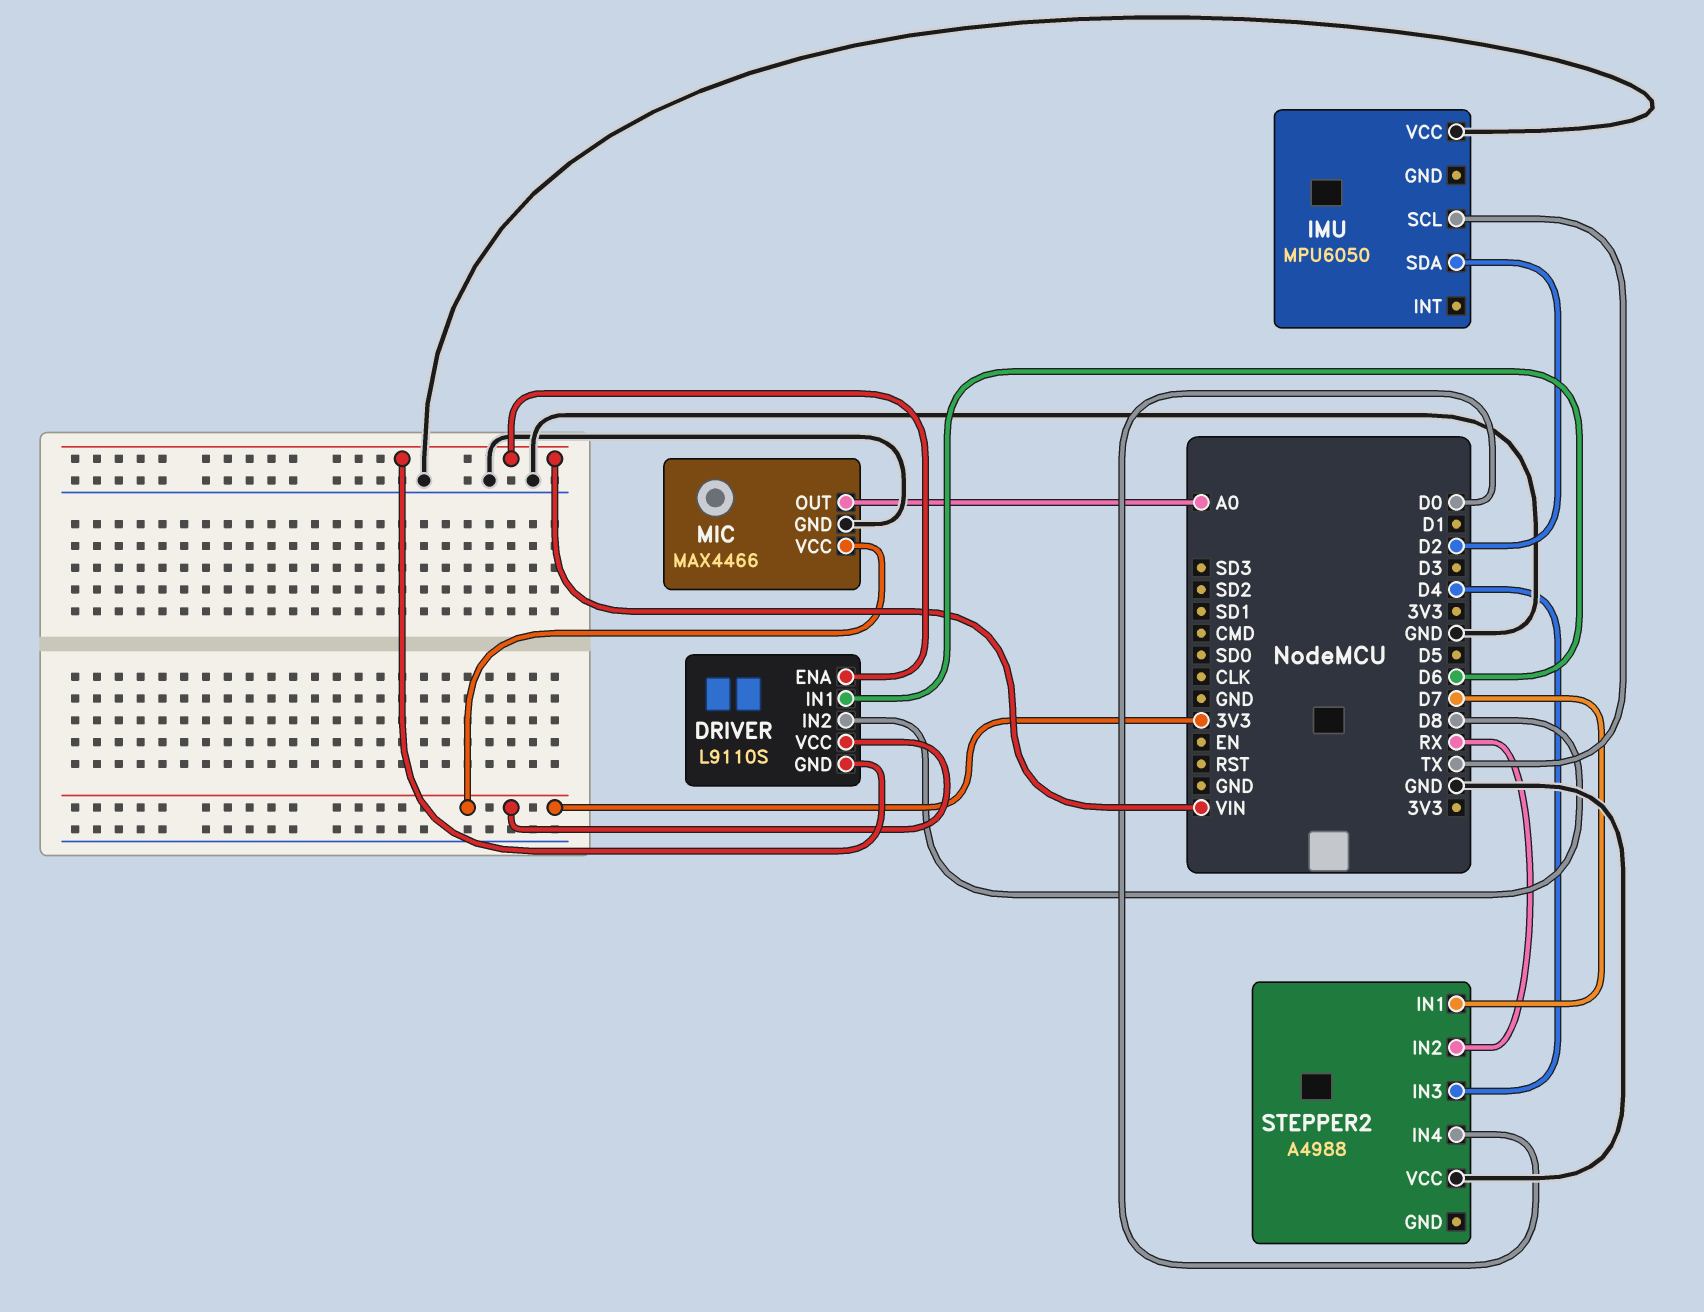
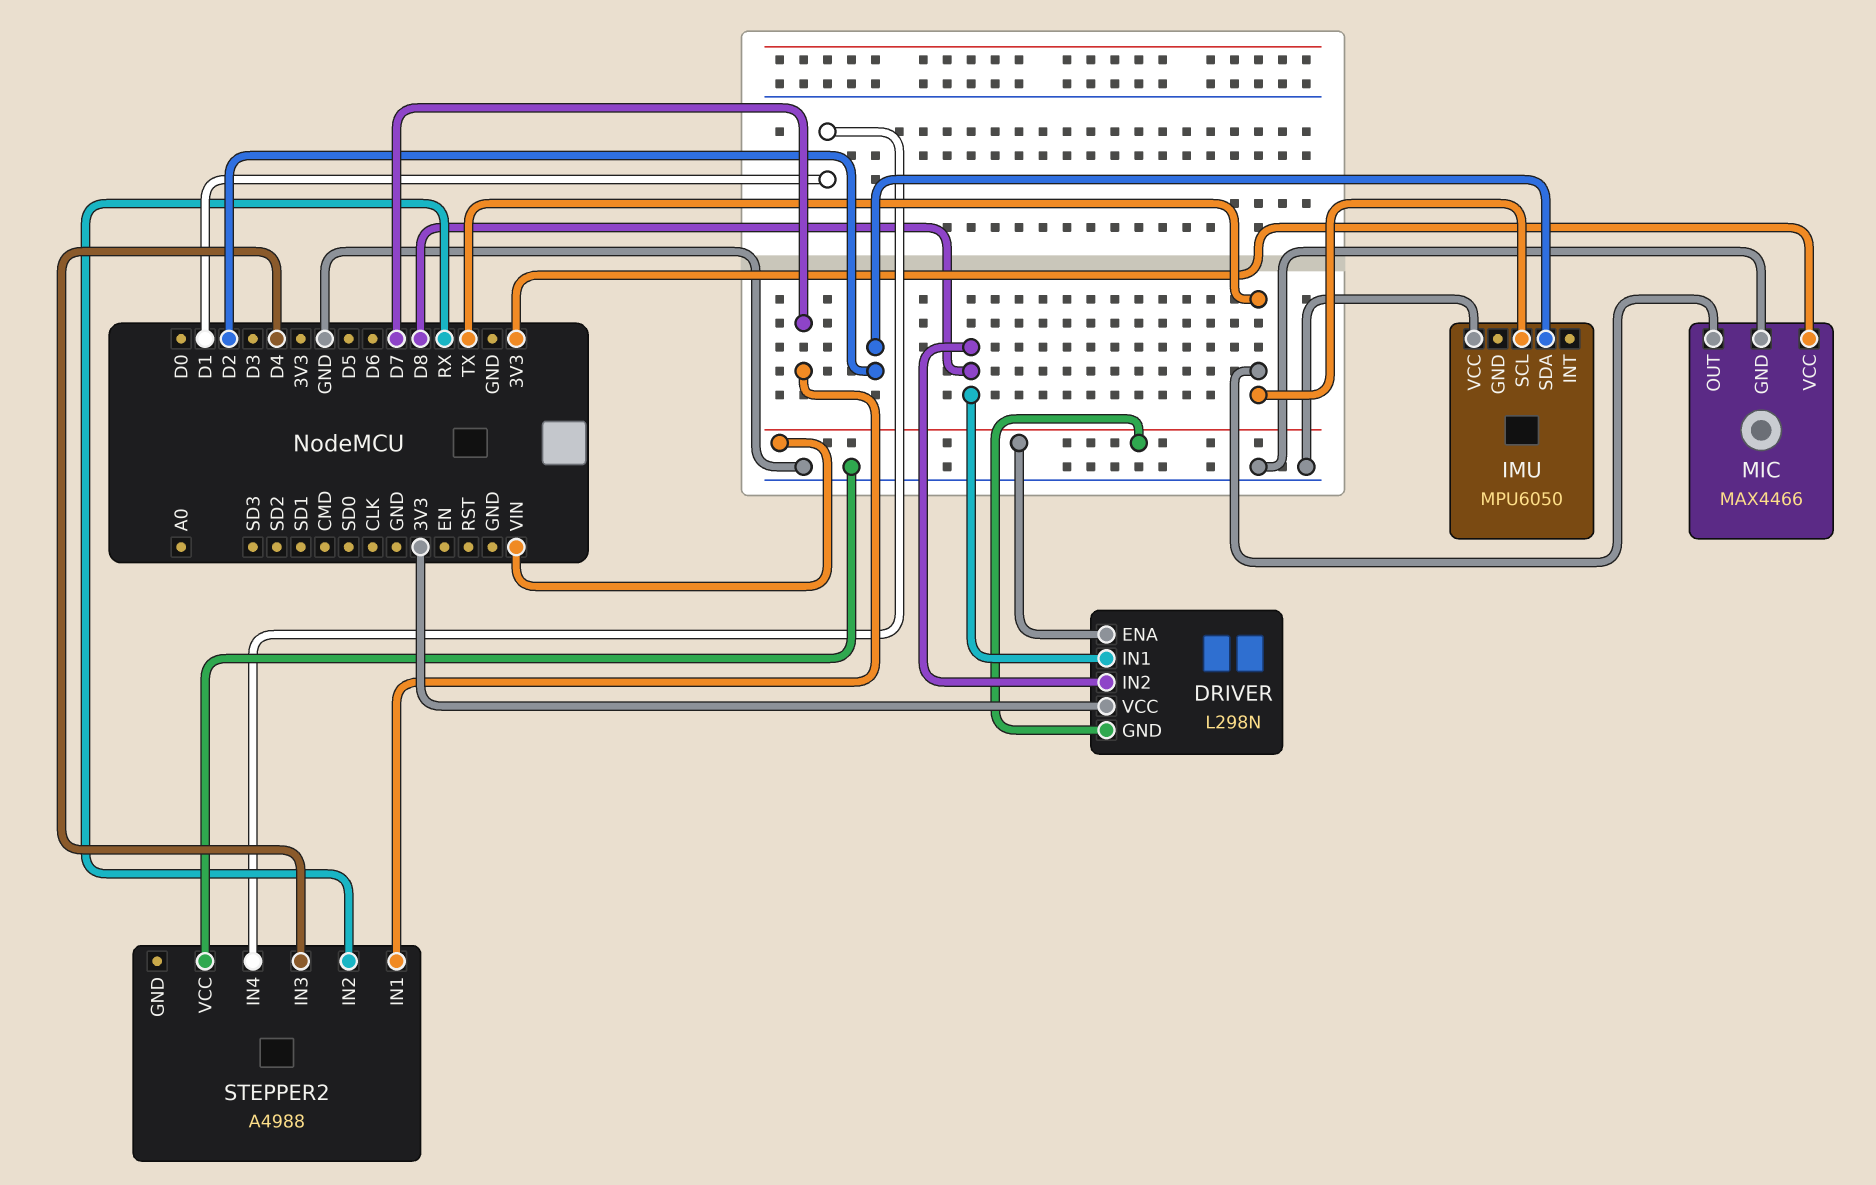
DRIVER: L9110S -> L298N
DRIVER pin IN1: D6 -> D8
MIC pin OUT: A0 -> TX
STEPPER2 pin IN4: D0 -> D1

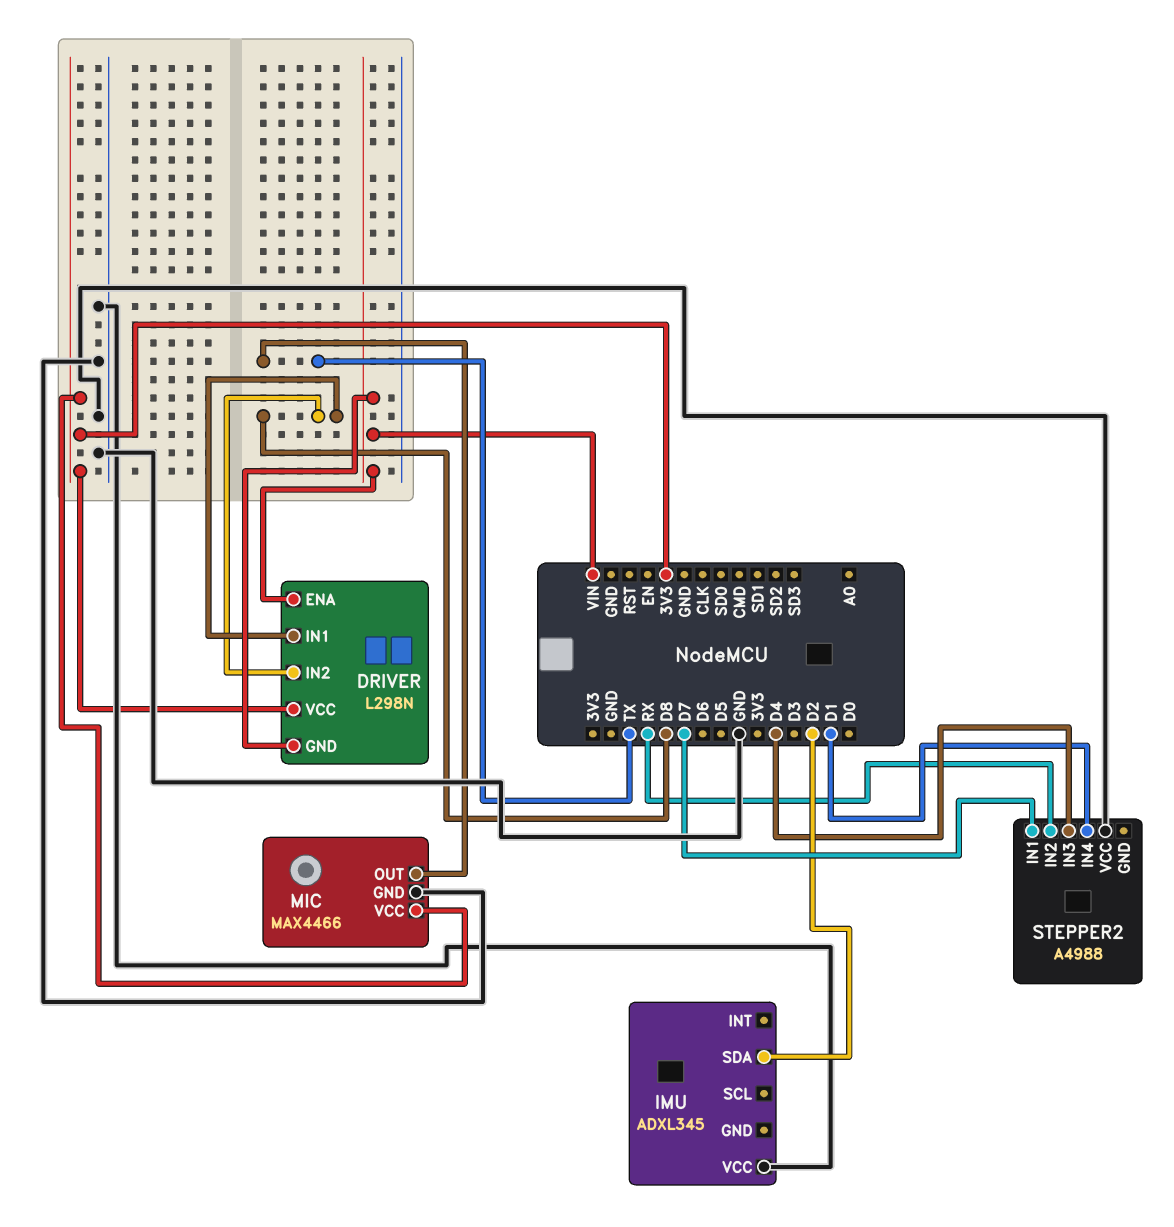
IMU: MPU6050 -> ADXL345
IMU pin SCL: TX -> none

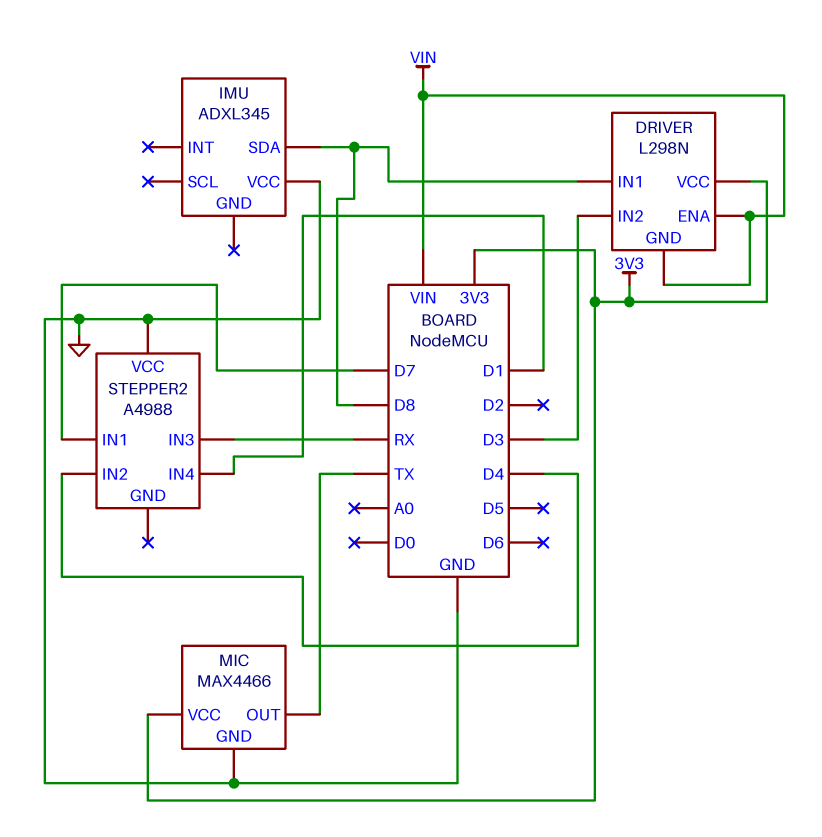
DRIVER pin IN2: D8 -> D3
IMU pin SDA: D2 -> D8
STEPPER2 pin IN2: RX -> D4
STEPPER2 pin IN3: D4 -> RX

